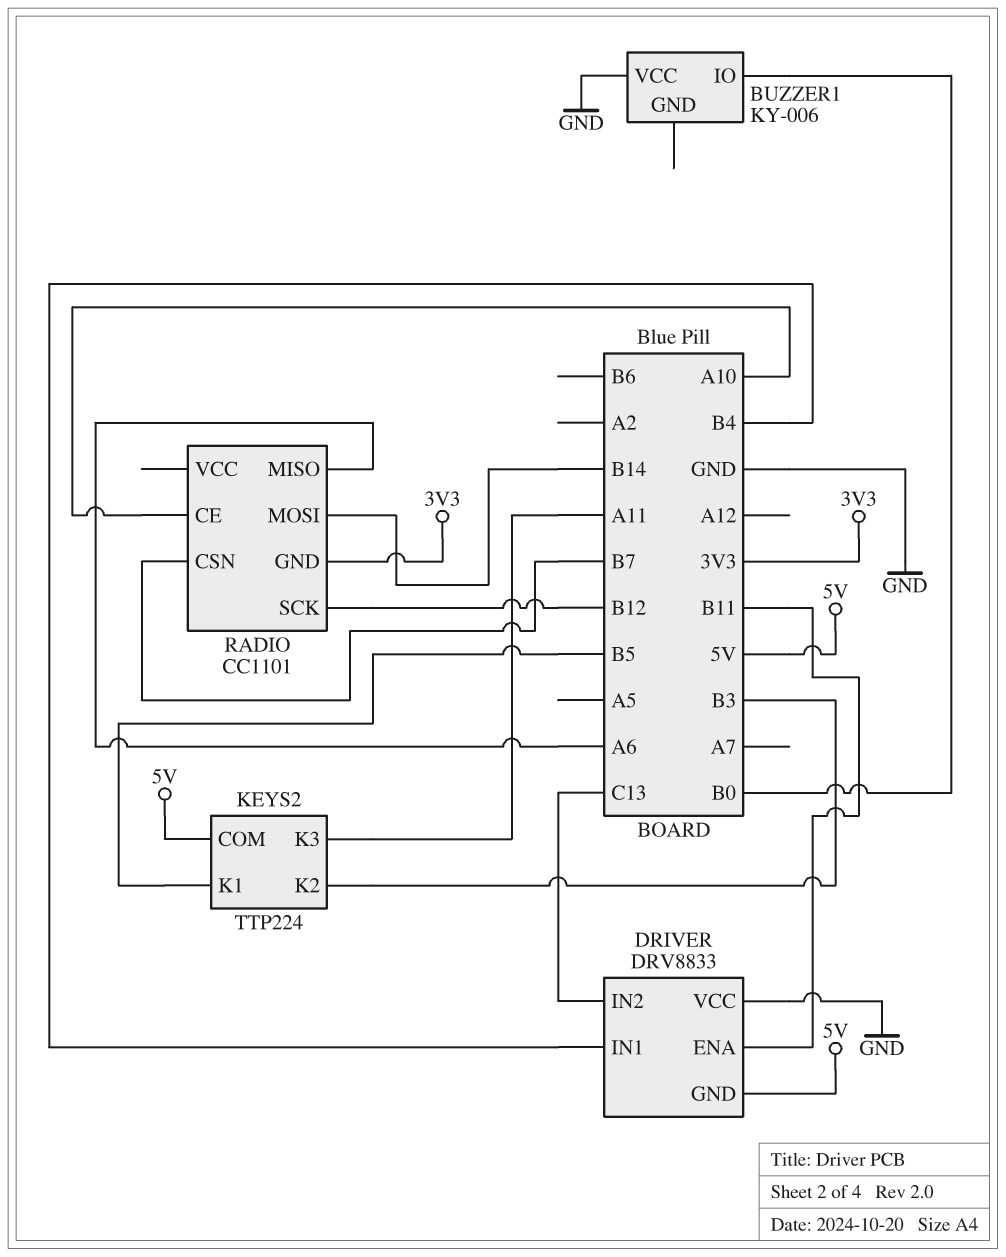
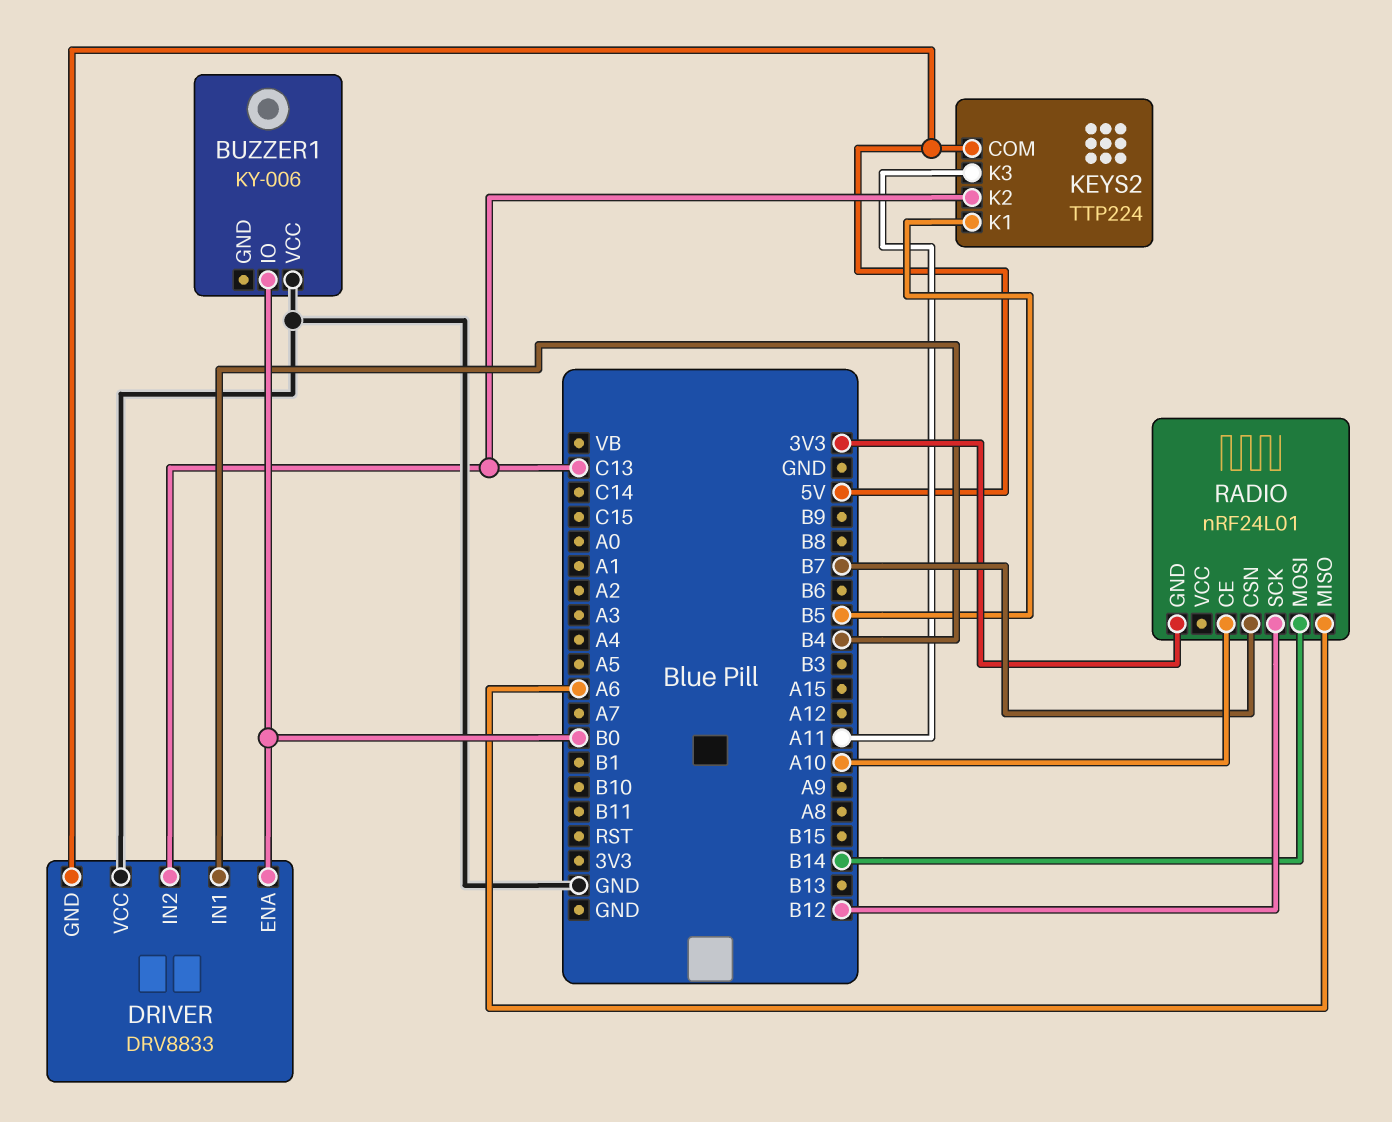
DRIVER pin ENA: B11 -> B0
KEYS2 pin K2: B3 -> C13
RADIO: CC1101 -> nRF24L01

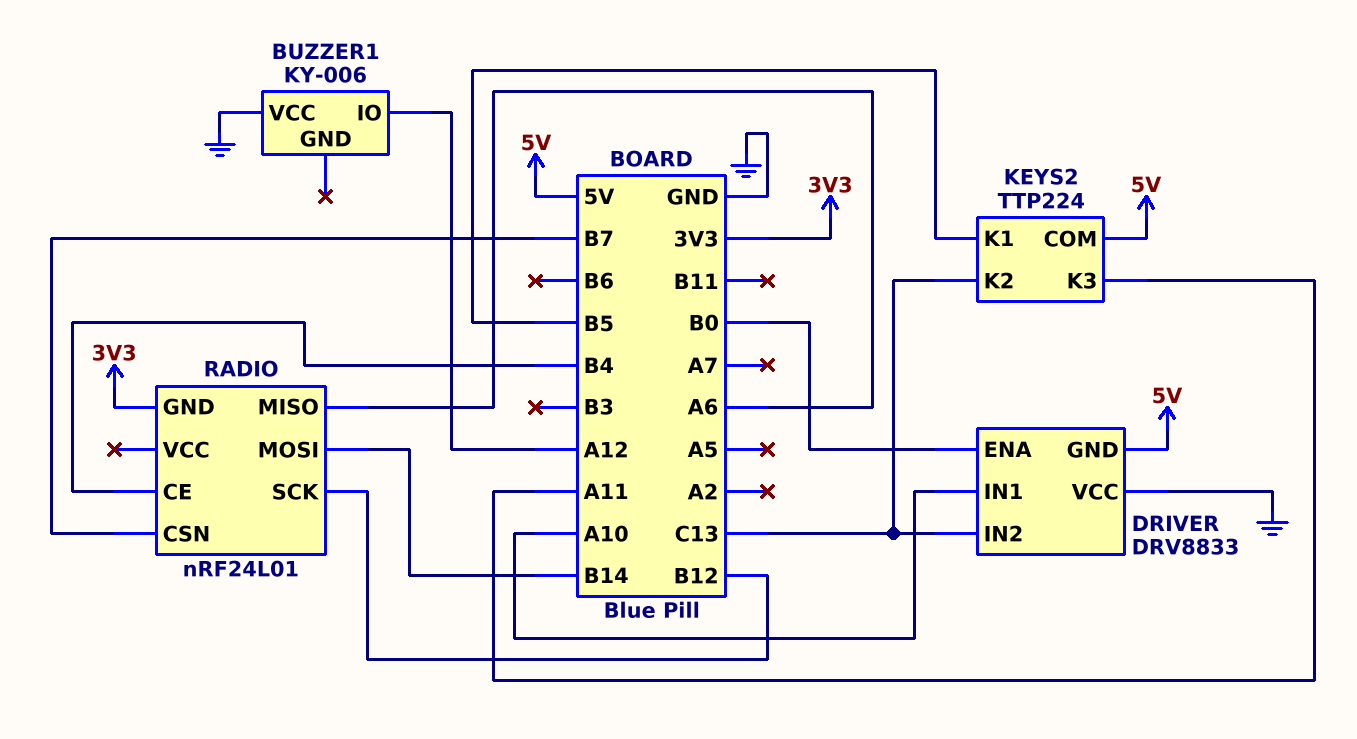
BUZZER1 pin IO: B0 -> A12
DRIVER pin IN1: B4 -> A10
RADIO pin CE: A10 -> B4

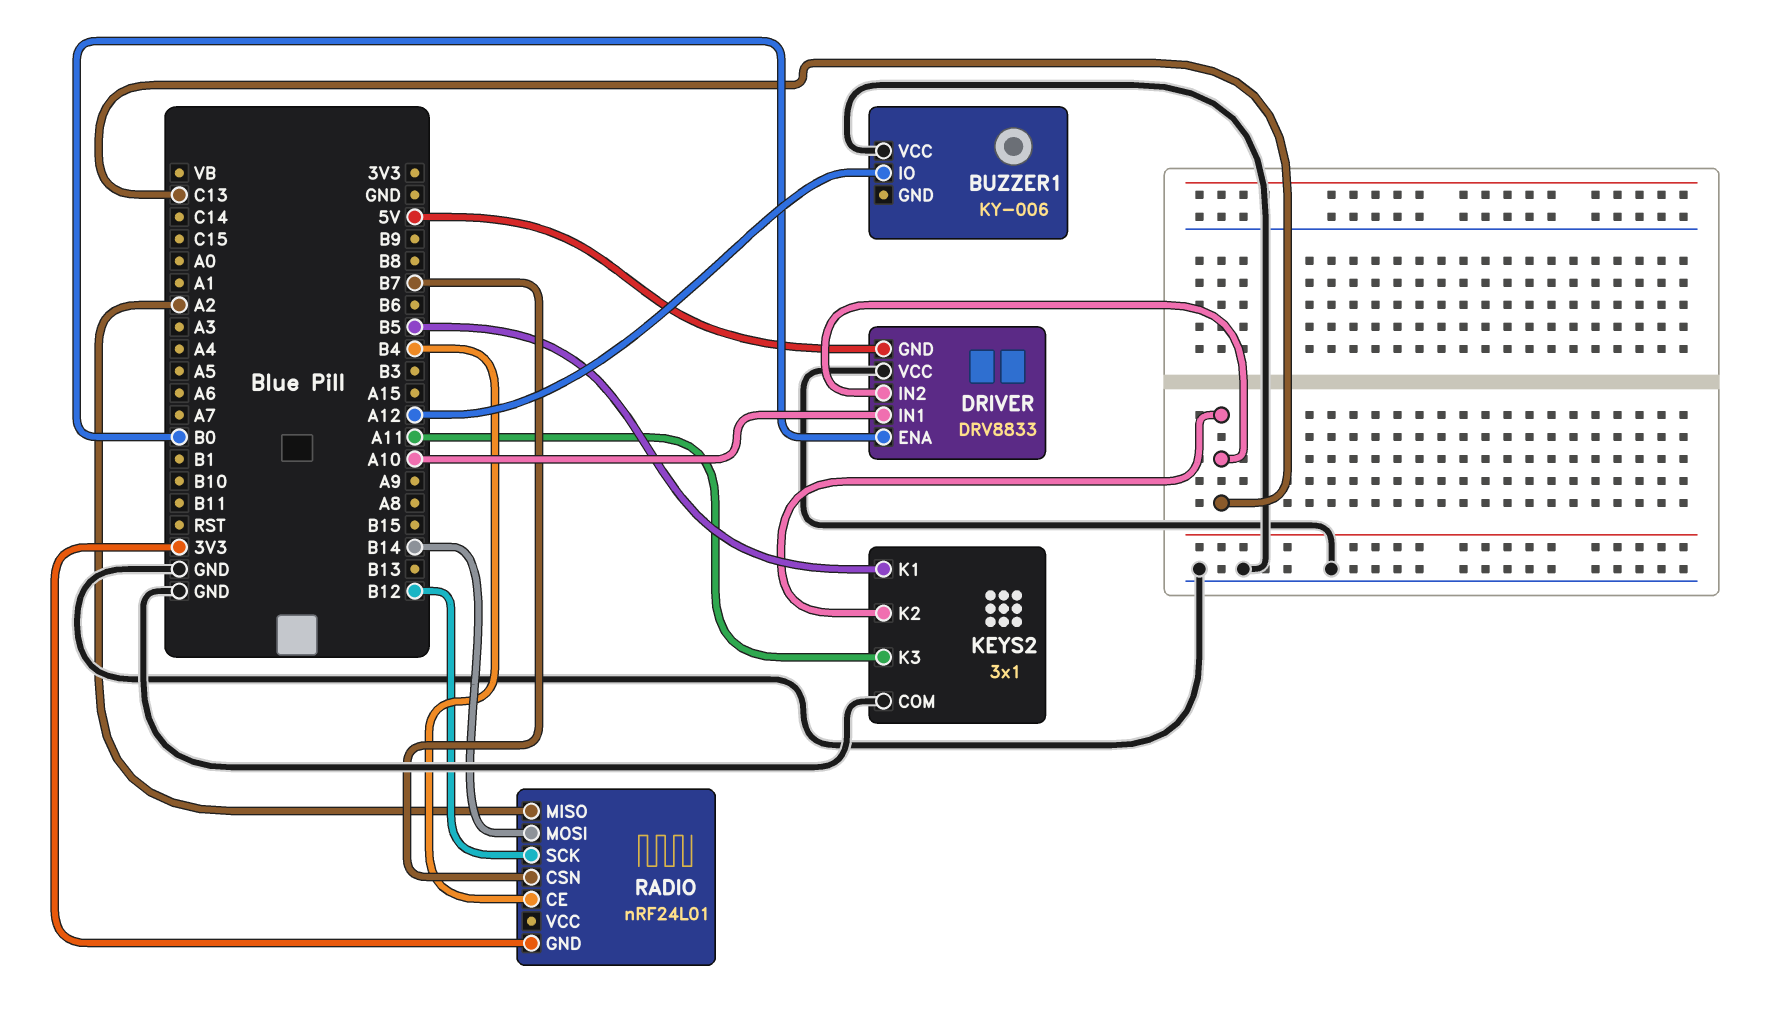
KEYS2: TTP224 -> 3x1
KEYS2 pin COM: 5V -> GND
RADIO pin MISO: A6 -> A2

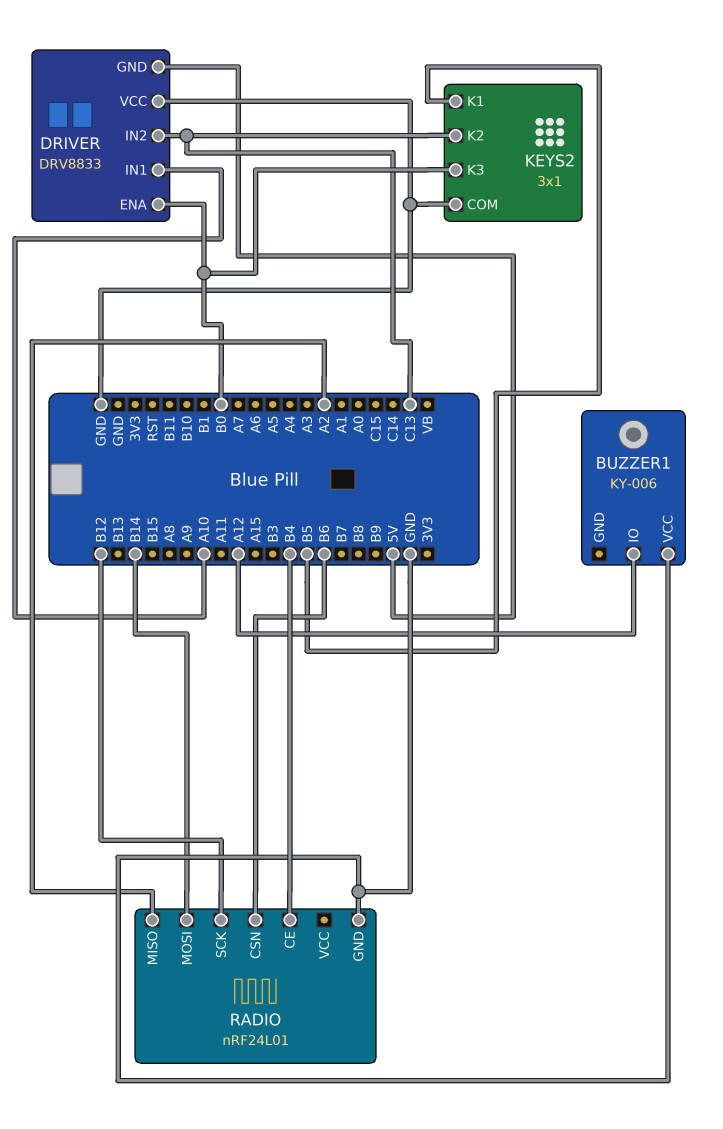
KEYS2 pin K3: A11 -> B0
RADIO pin CSN: B7 -> B6
RADIO pin GND: 3V3 -> GND

